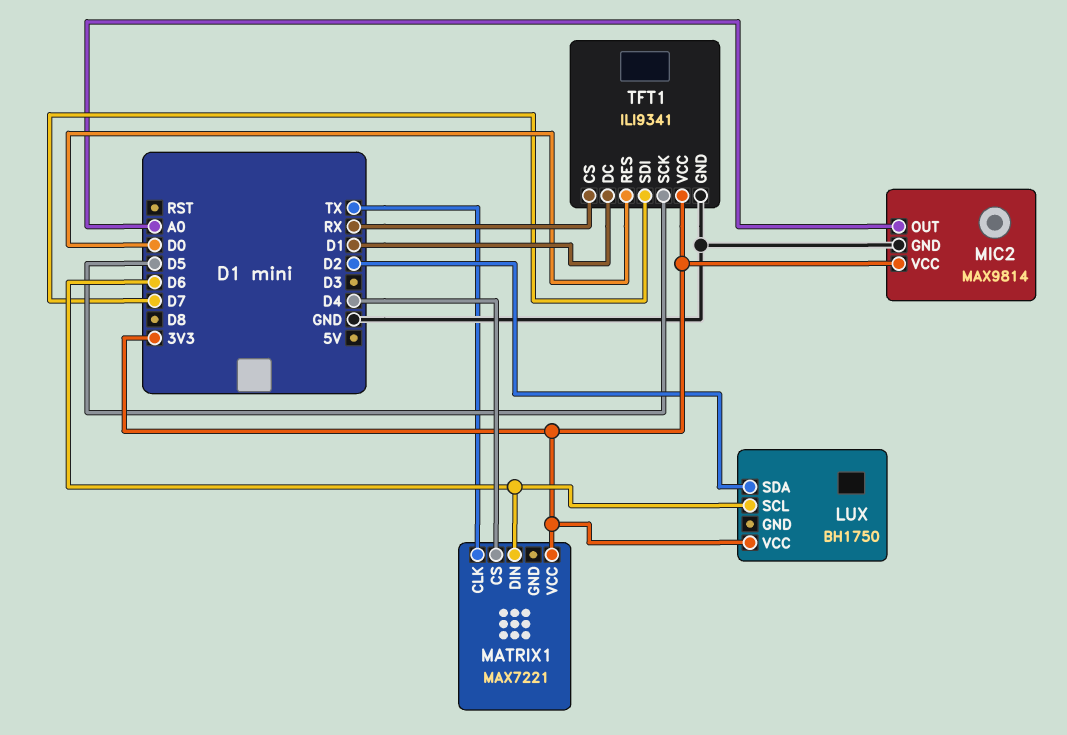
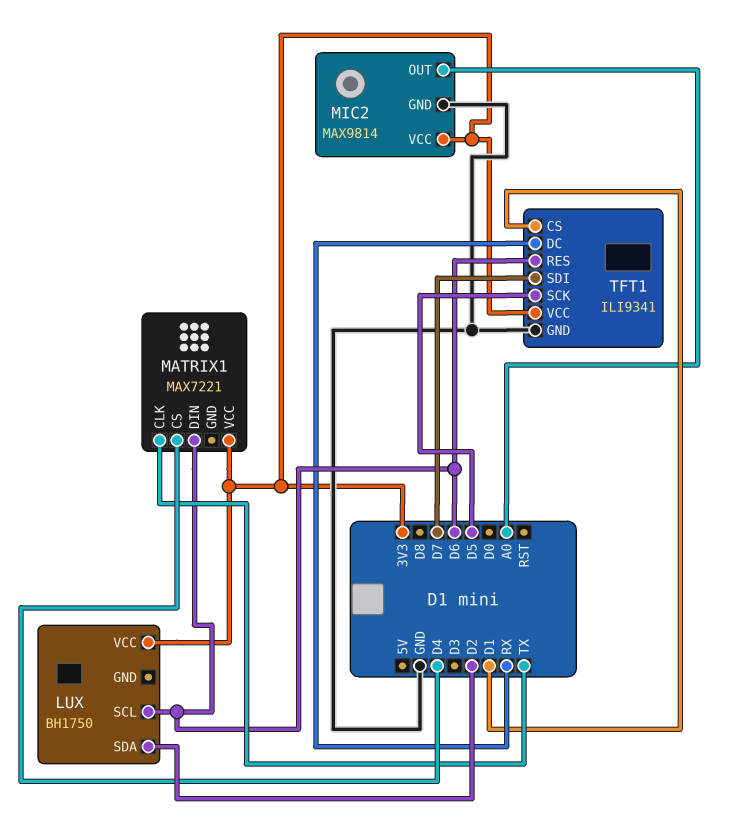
TFT1 pin CS: RX -> D1
TFT1 pin DC: D1 -> RX
TFT1 pin RES: D0 -> D6

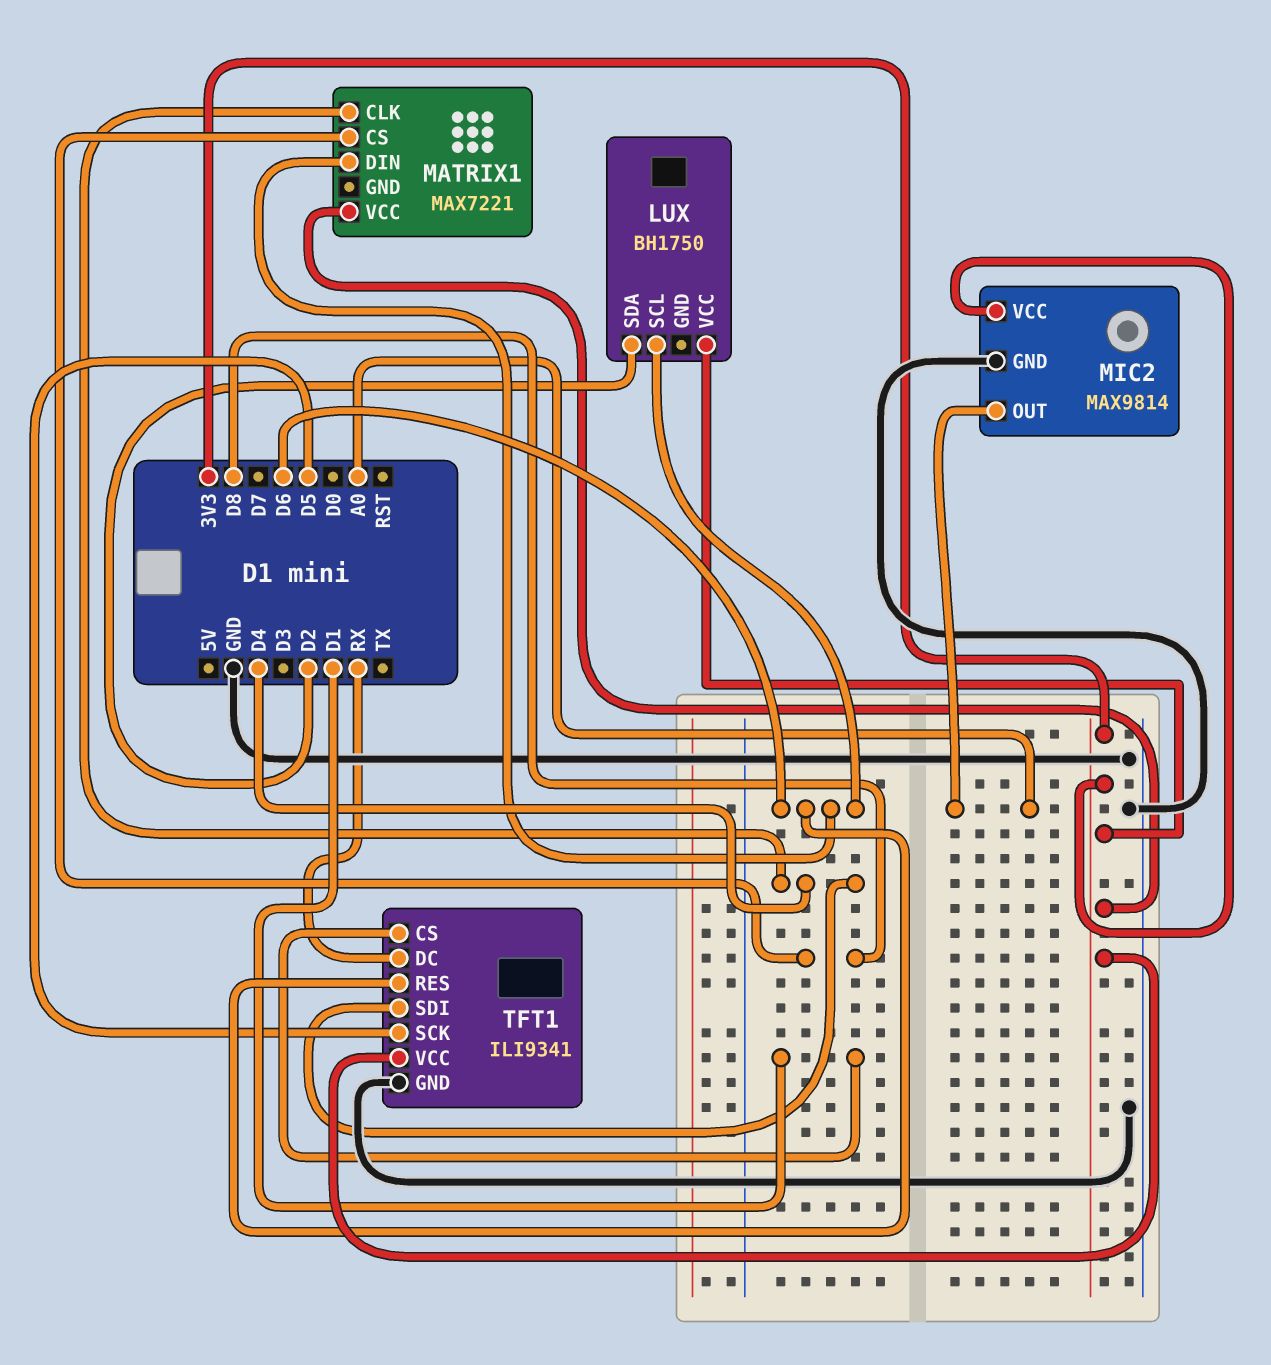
MATRIX1 pin CLK: TX -> D4
MATRIX1 pin CS: D4 -> D8
TFT1 pin SDI: D7 -> D4

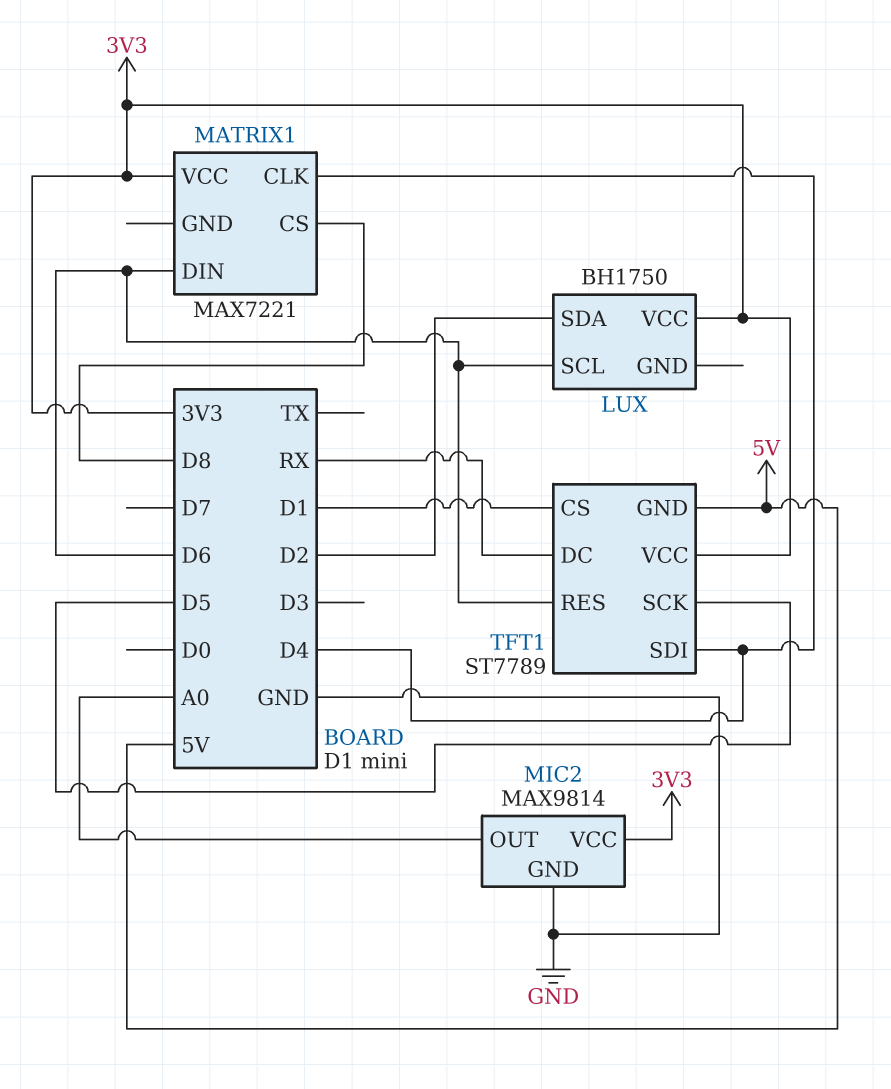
TFT1: ILI9341 -> ST7789
TFT1 pin GND: GND -> 5V

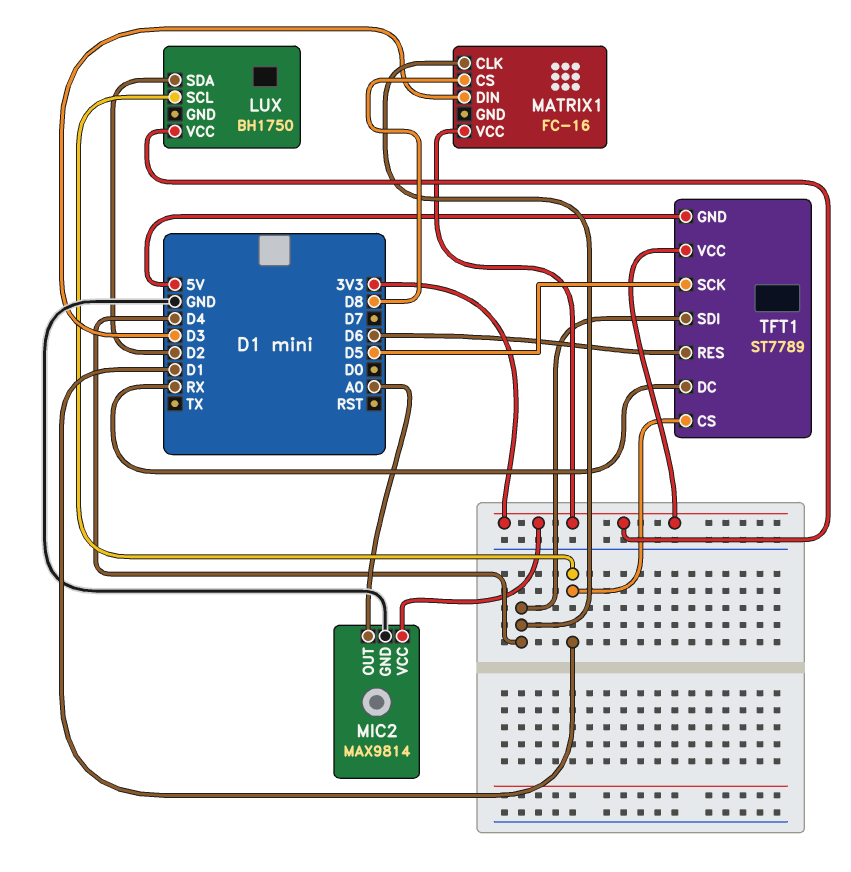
LUX pin SCL: D6 -> D1
MATRIX1: MAX7221 -> FC-16
MATRIX1 pin DIN: D6 -> D3

